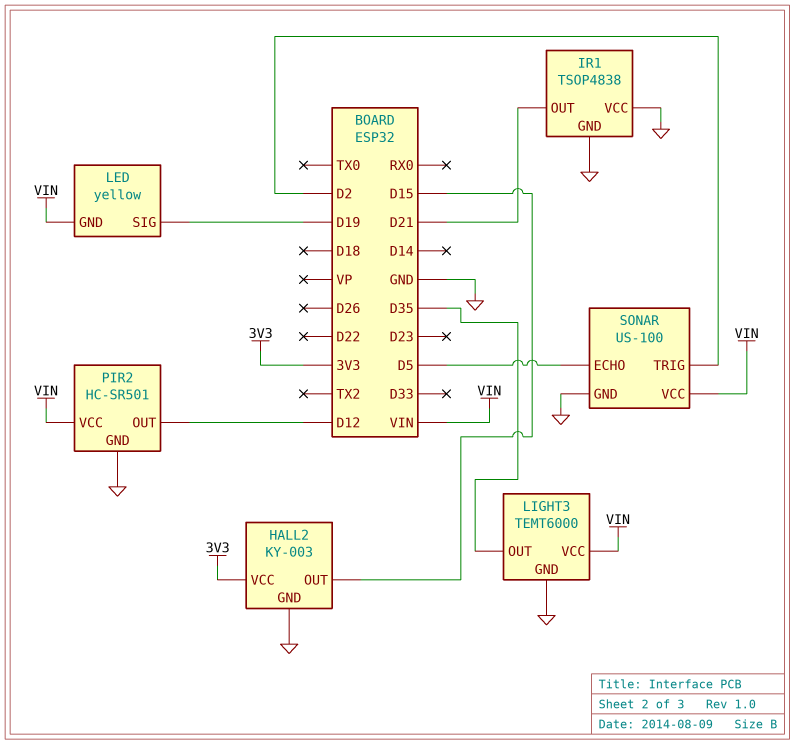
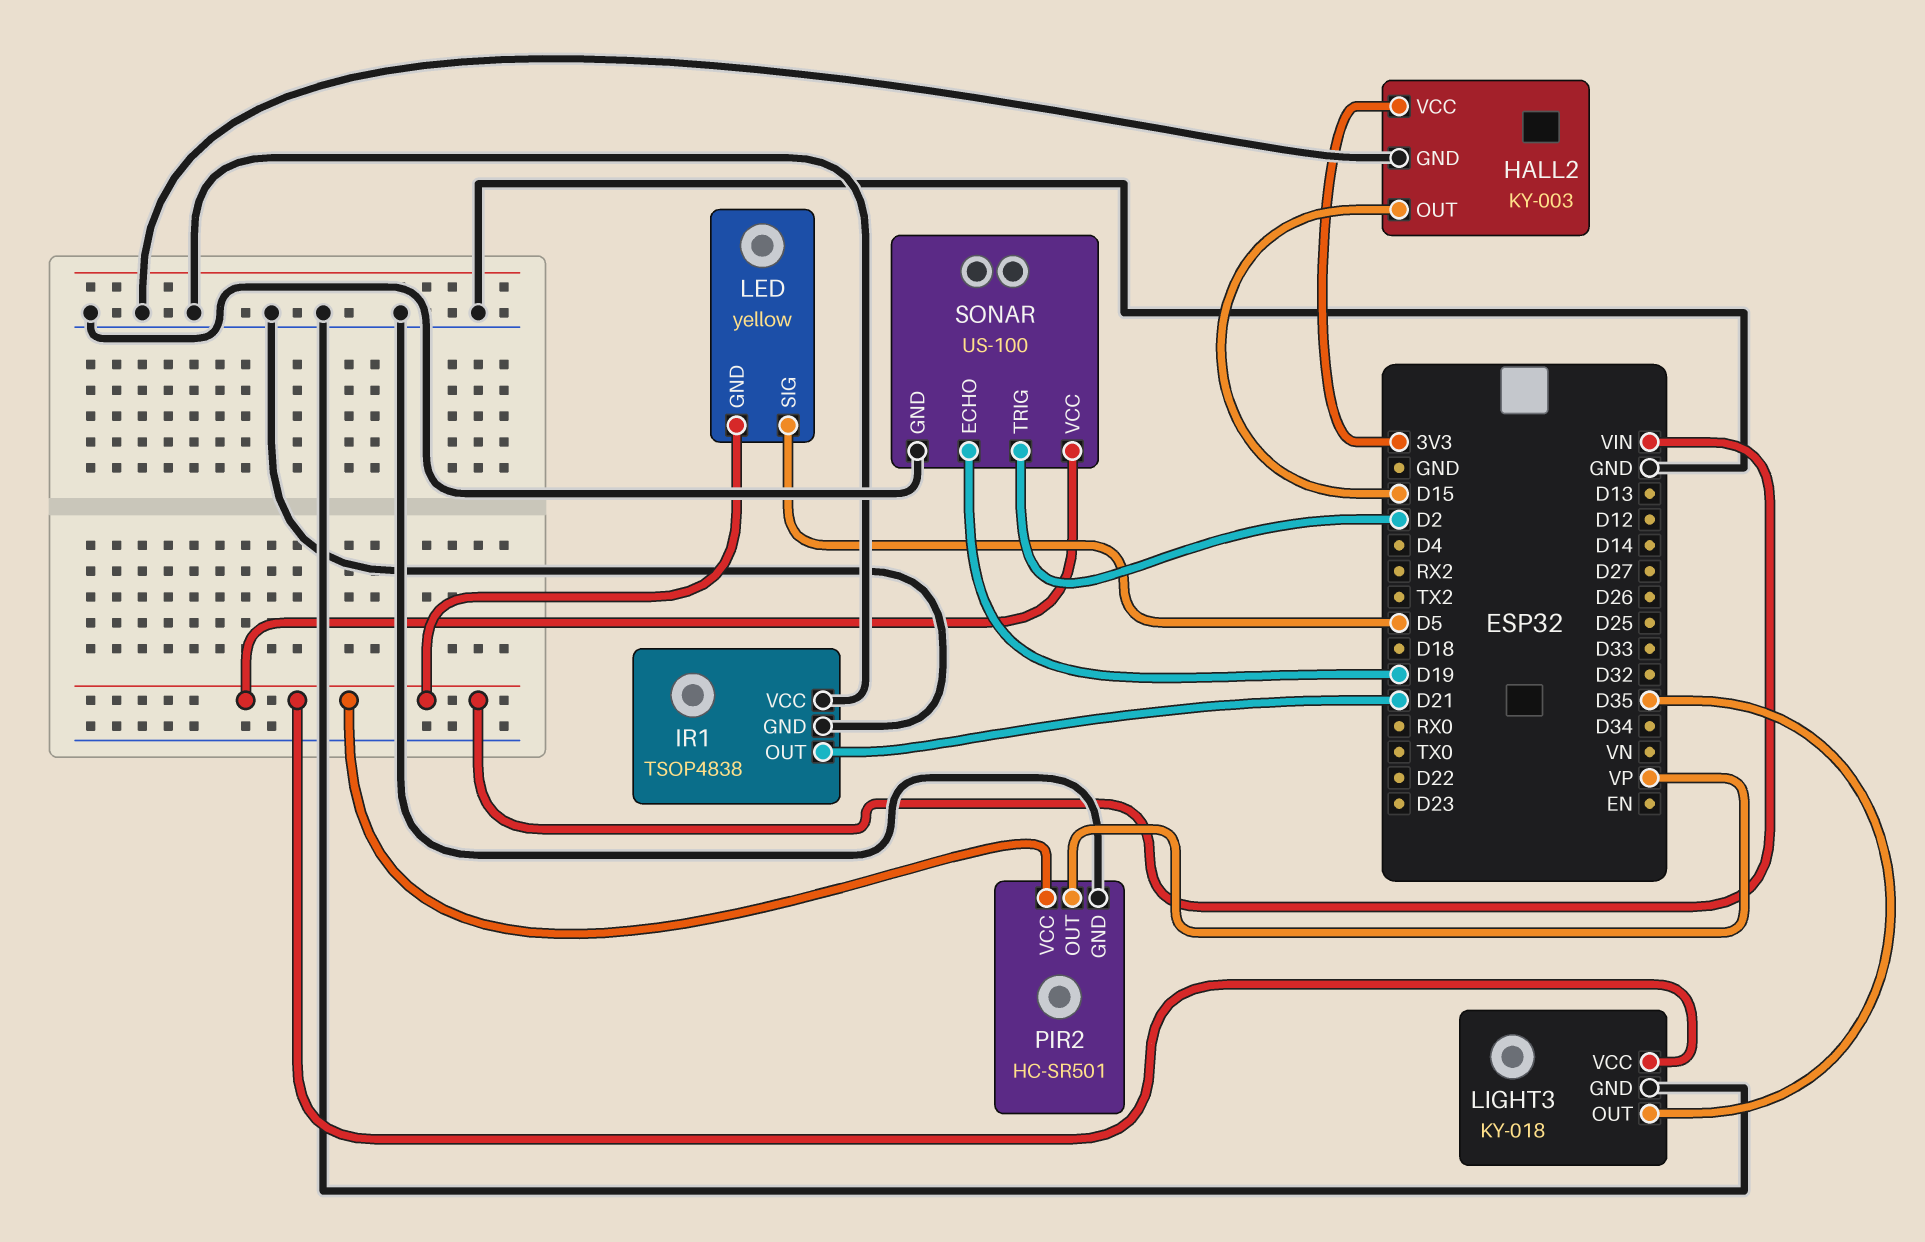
LED pin SIG: D19 -> D5
LIGHT3: TEMT6000 -> KY-018
PIR2 pin OUT: D12 -> VP
SONAR pin ECHO: D5 -> D19

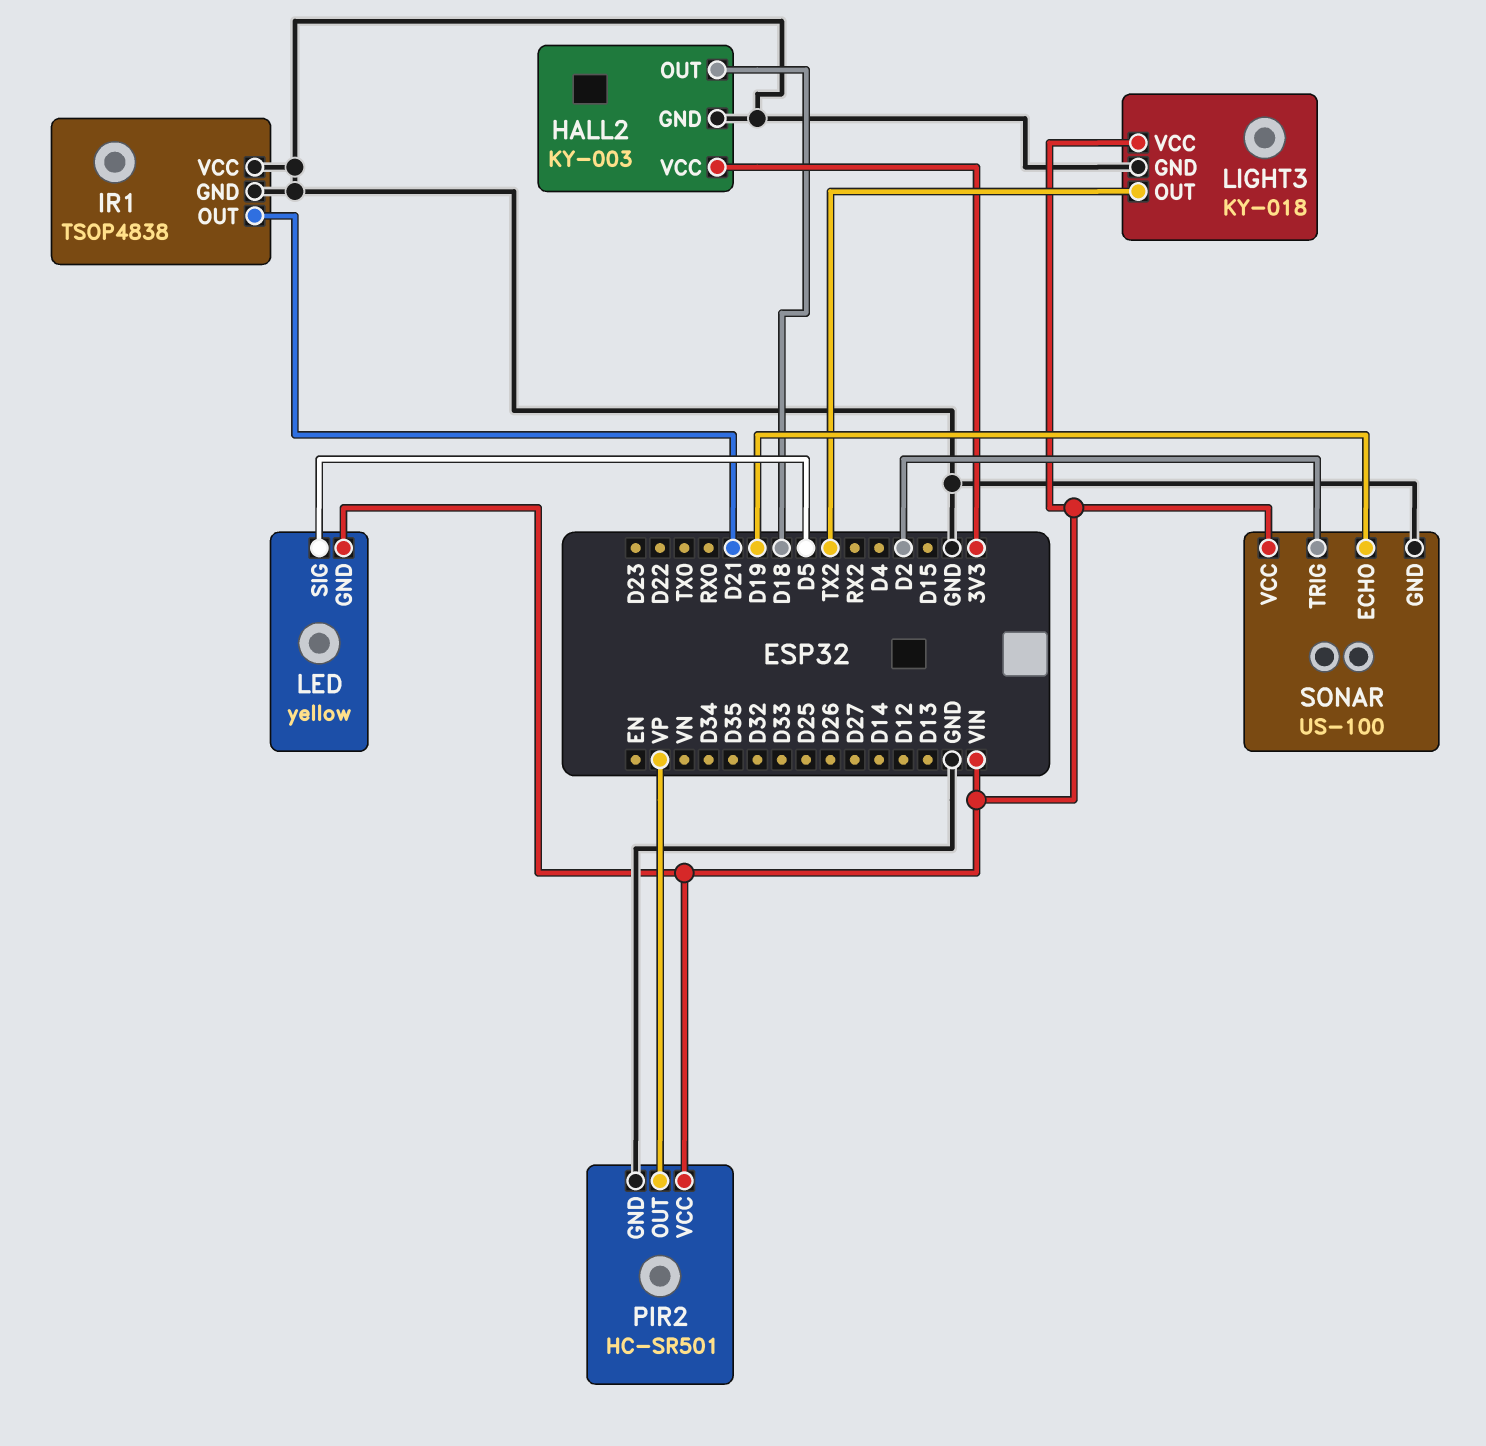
HALL2 pin OUT: D15 -> D18
LIGHT3 pin OUT: D35 -> TX2

